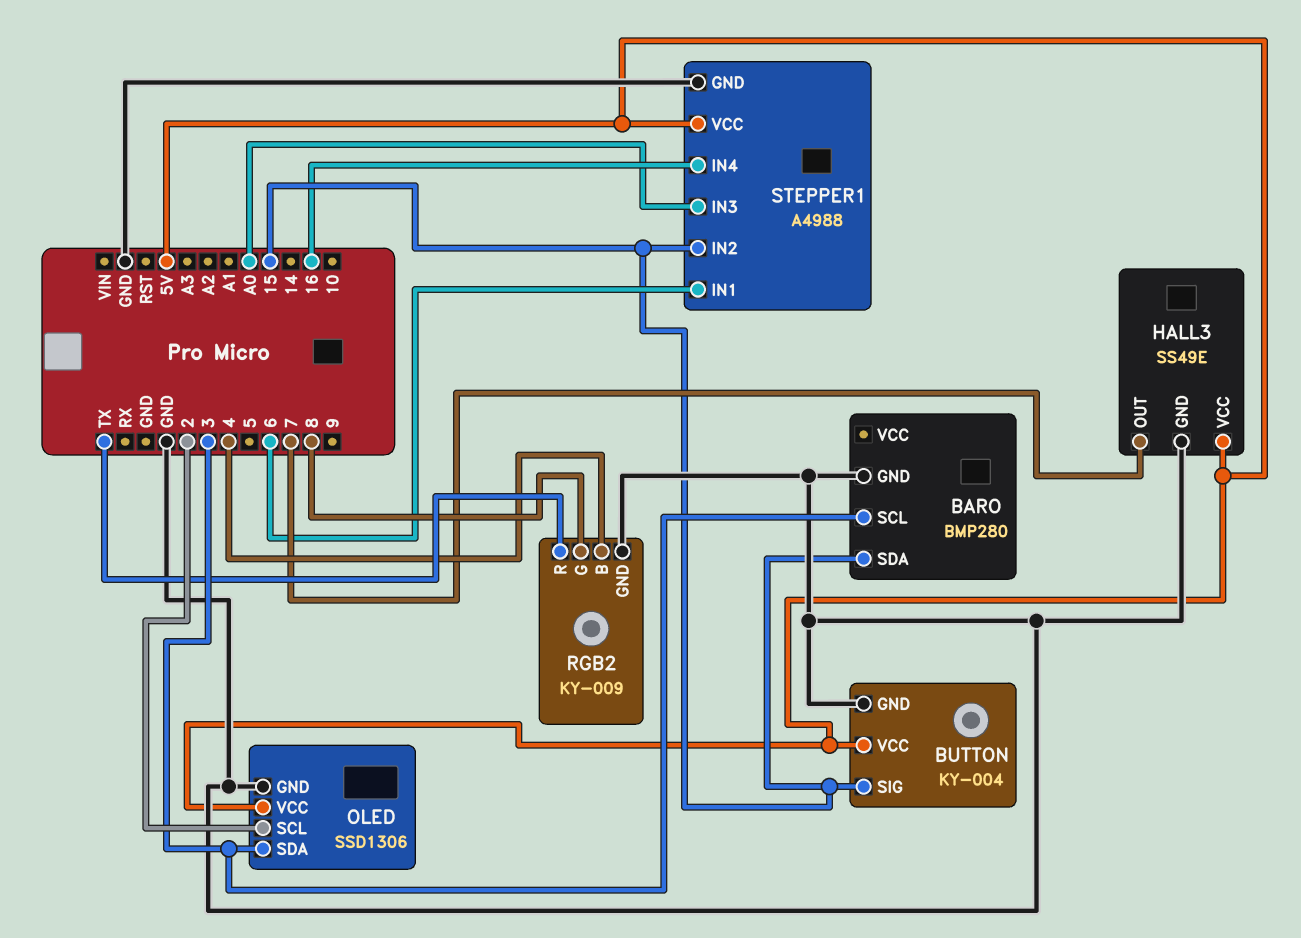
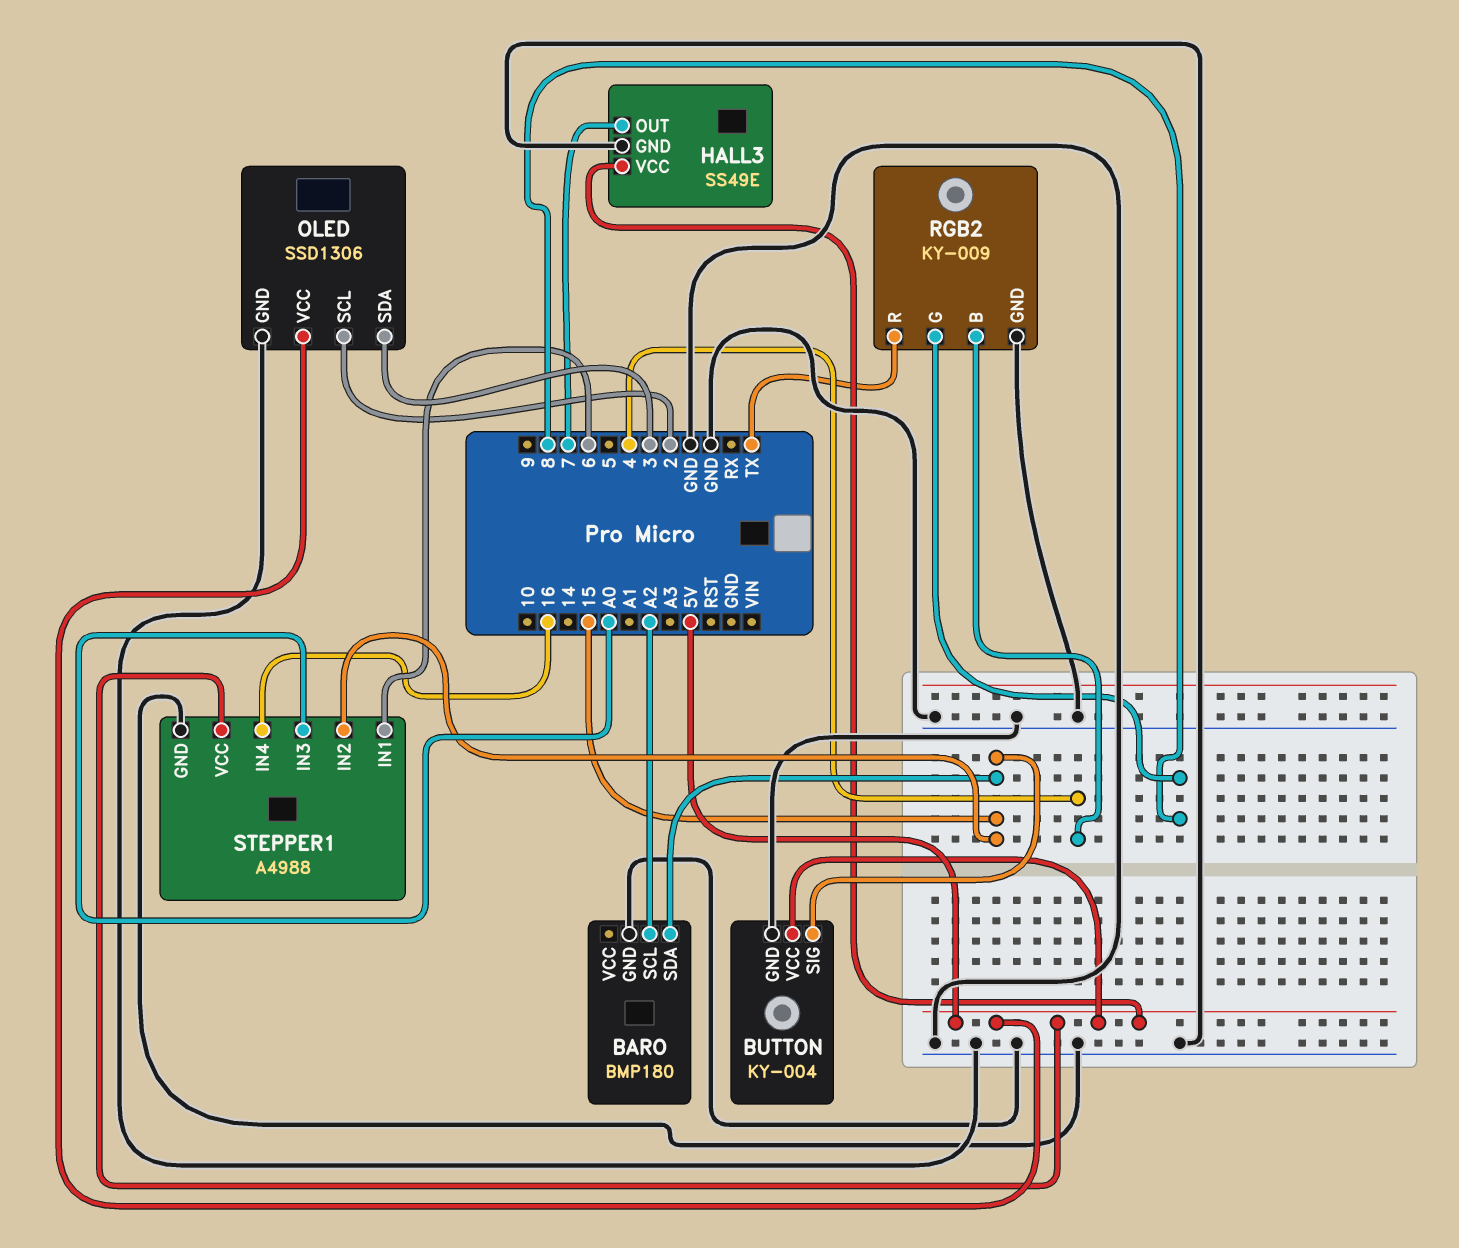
BARO: BMP280 -> BMP180
BARO pin SCL: 3 -> A2

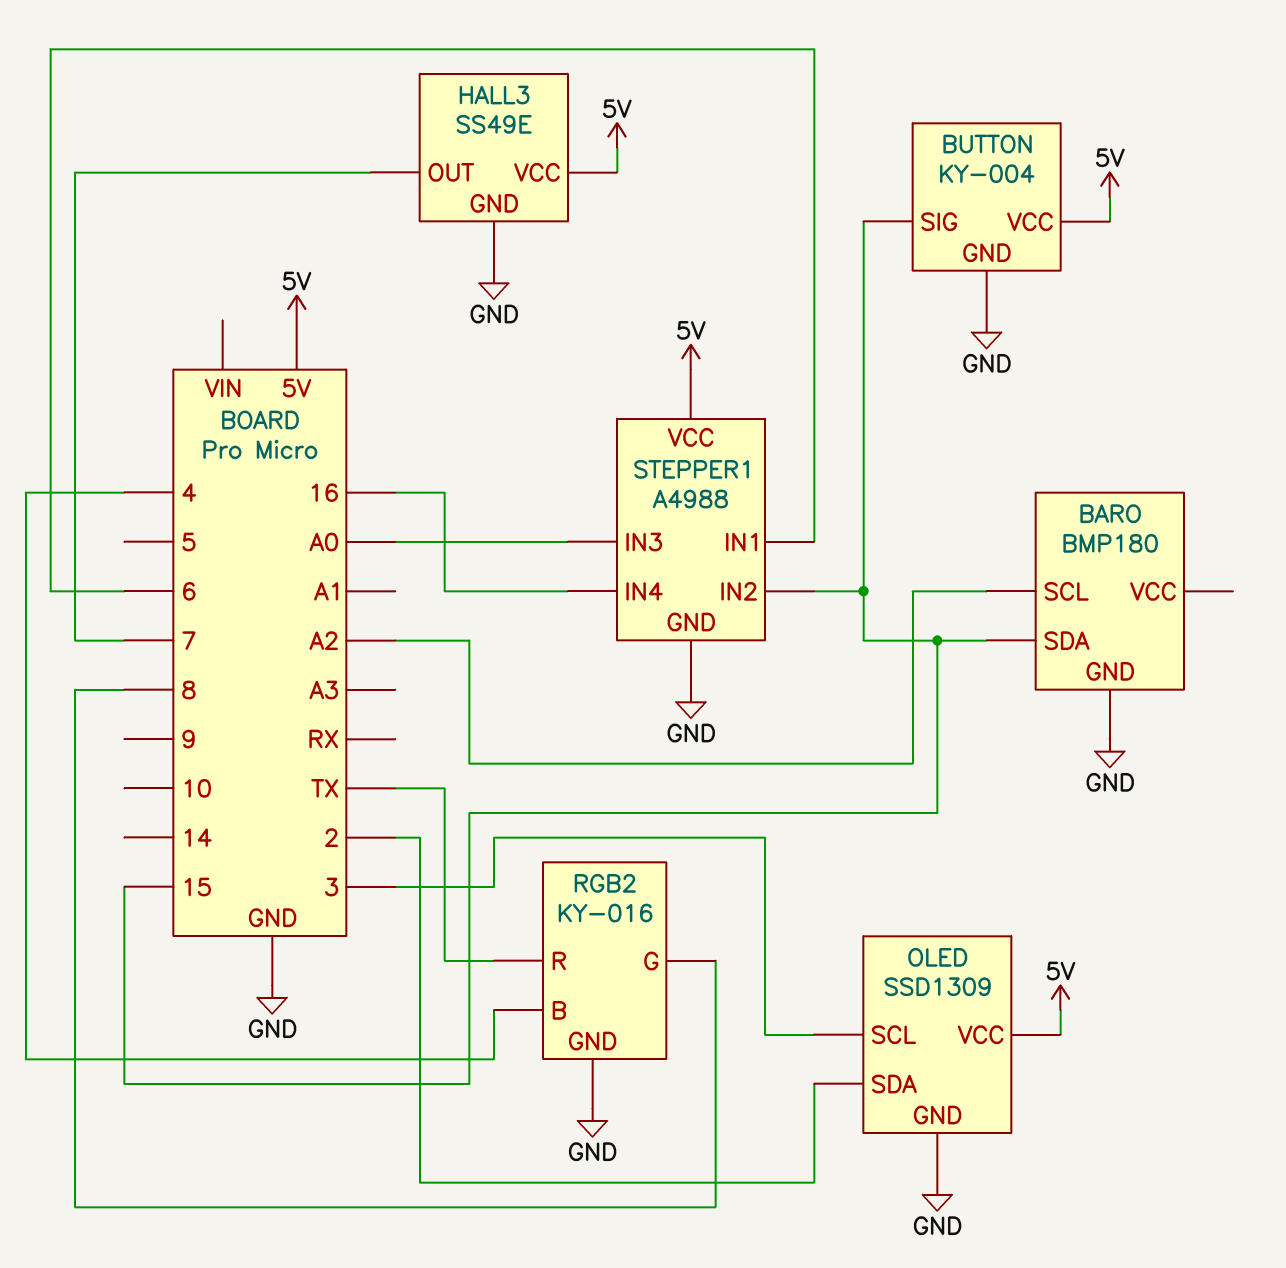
OLED: SSD1306 -> SSD1309
OLED pin SCL: 2 -> 3
OLED pin SDA: 3 -> 2
RGB2: KY-009 -> KY-016

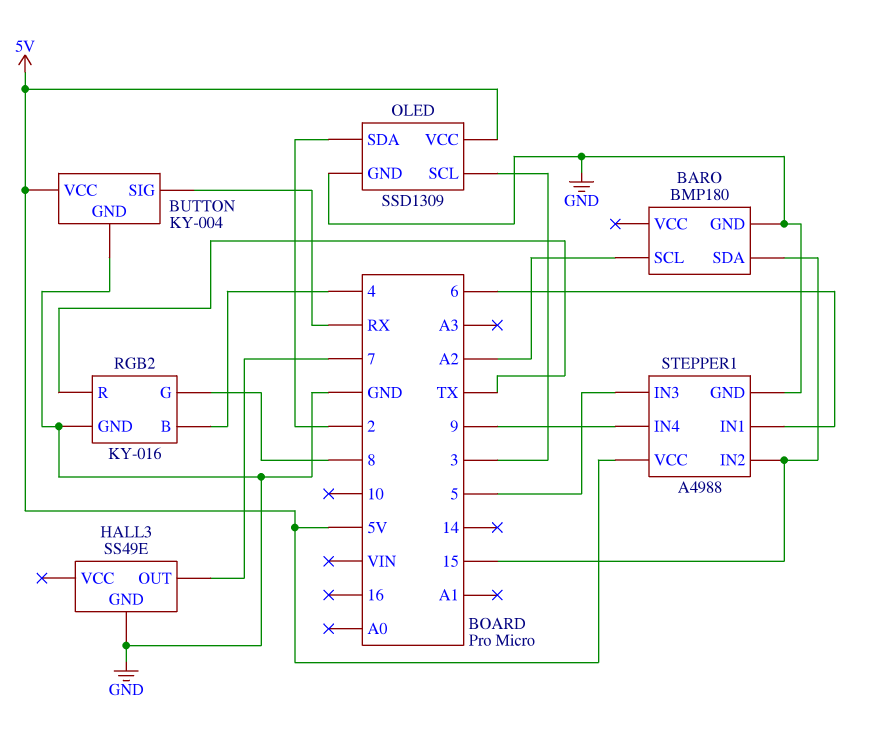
BUTTON pin SIG: 15 -> RX
HALL3 pin VCC: 5V -> none
STEPPER1 pin IN3: A0 -> 5
STEPPER1 pin IN4: 16 -> 9

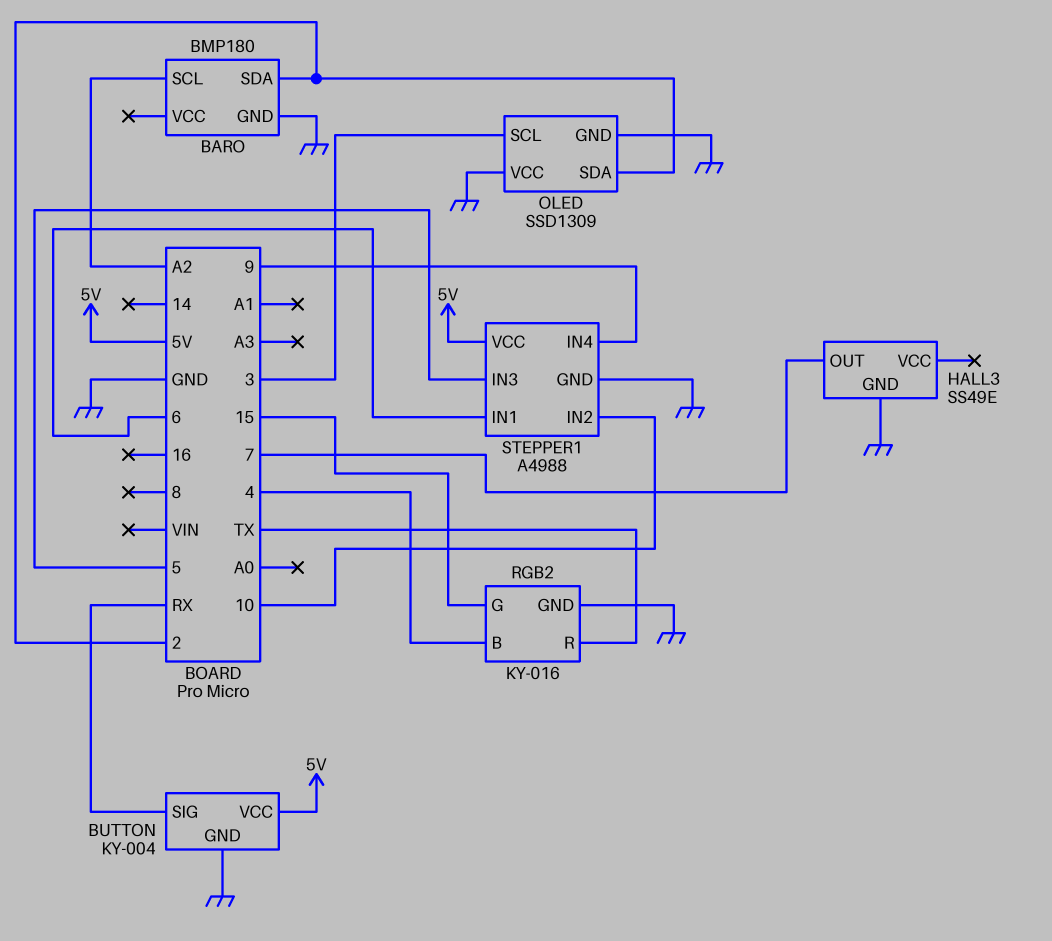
BARO pin SDA: 15 -> 2
OLED pin VCC: 5V -> GND
RGB2 pin G: 8 -> 15
STEPPER1 pin IN2: 15 -> 10

